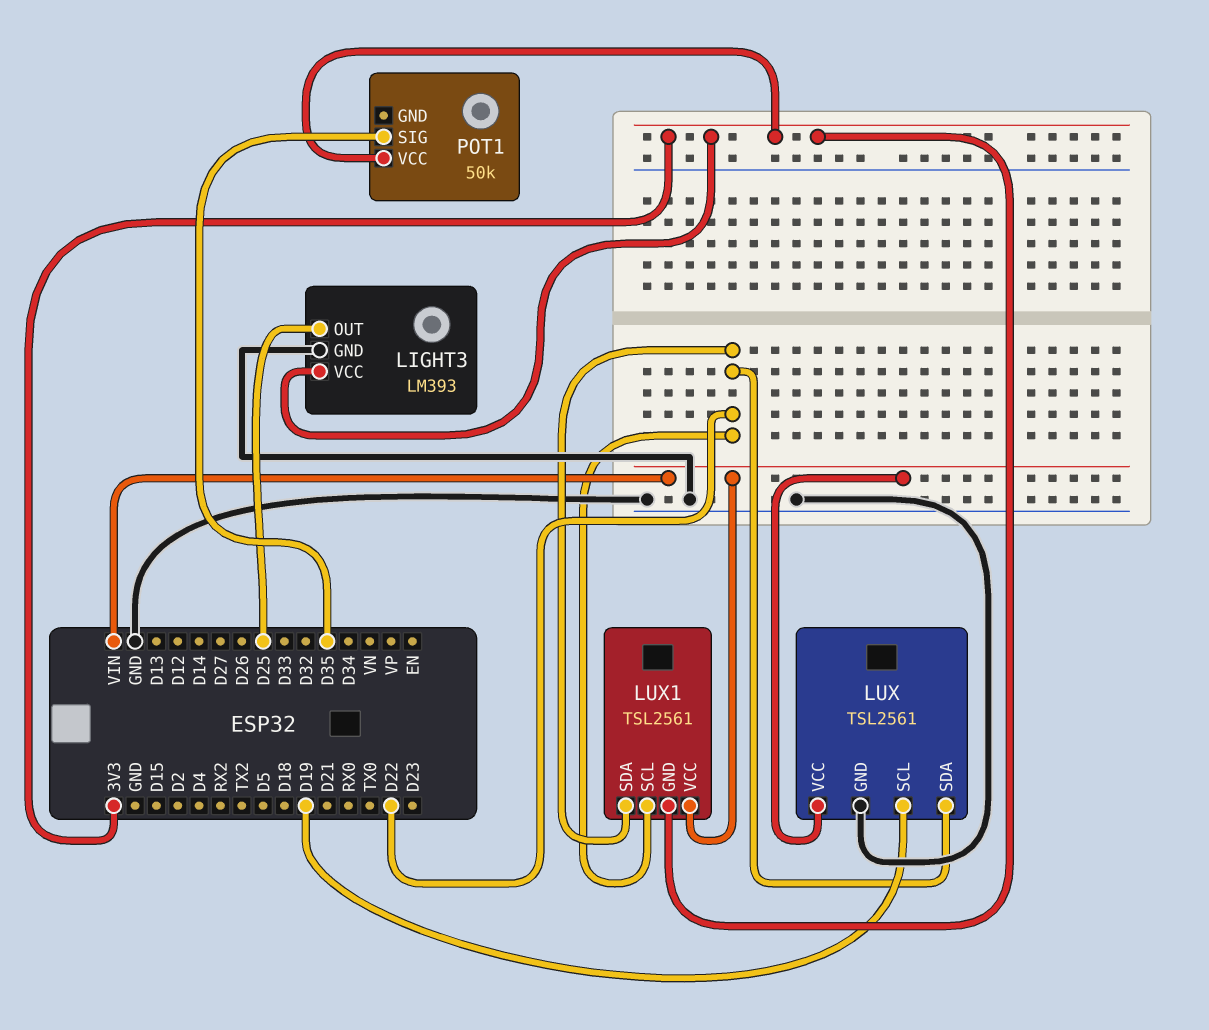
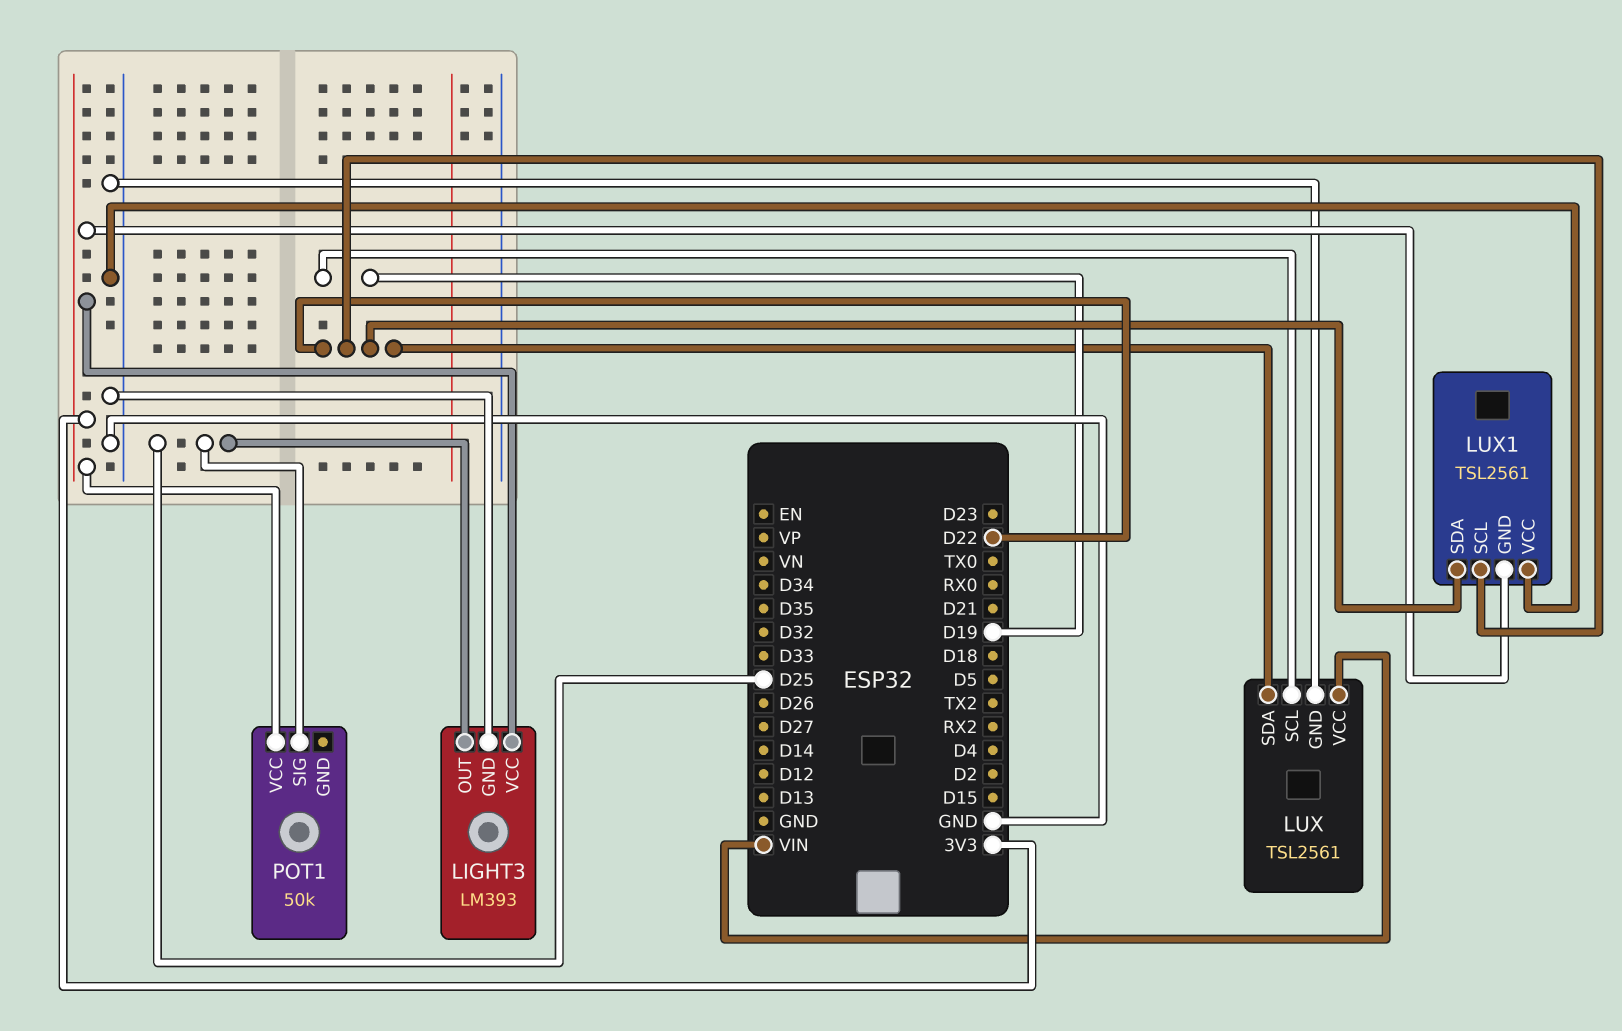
LUX1 pin VCC: VIN -> GND
POT1 pin SIG: D35 -> D25

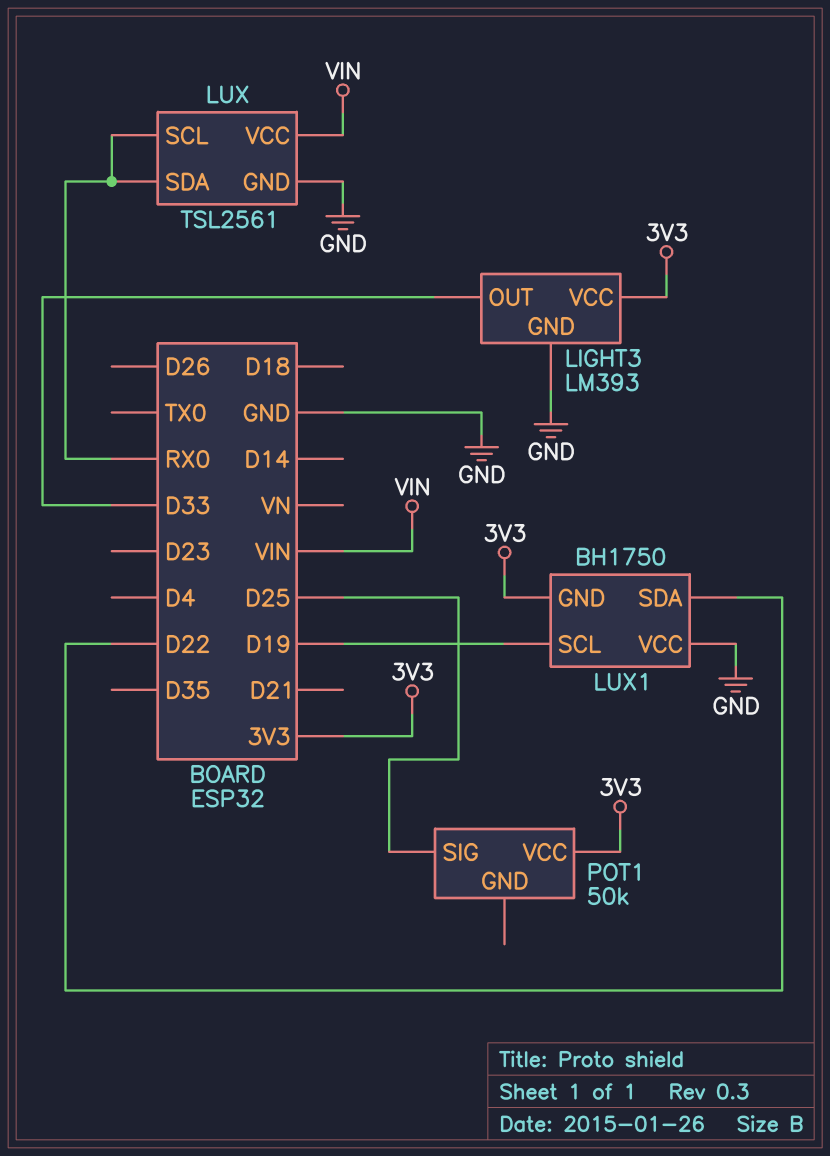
LIGHT3 pin OUT: D25 -> D33
LUX pin SCL: D19 -> RX0
LUX pin SDA: D22 -> RX0
LUX1: TSL2561 -> BH1750
LUX1 pin SCL: D22 -> D19

